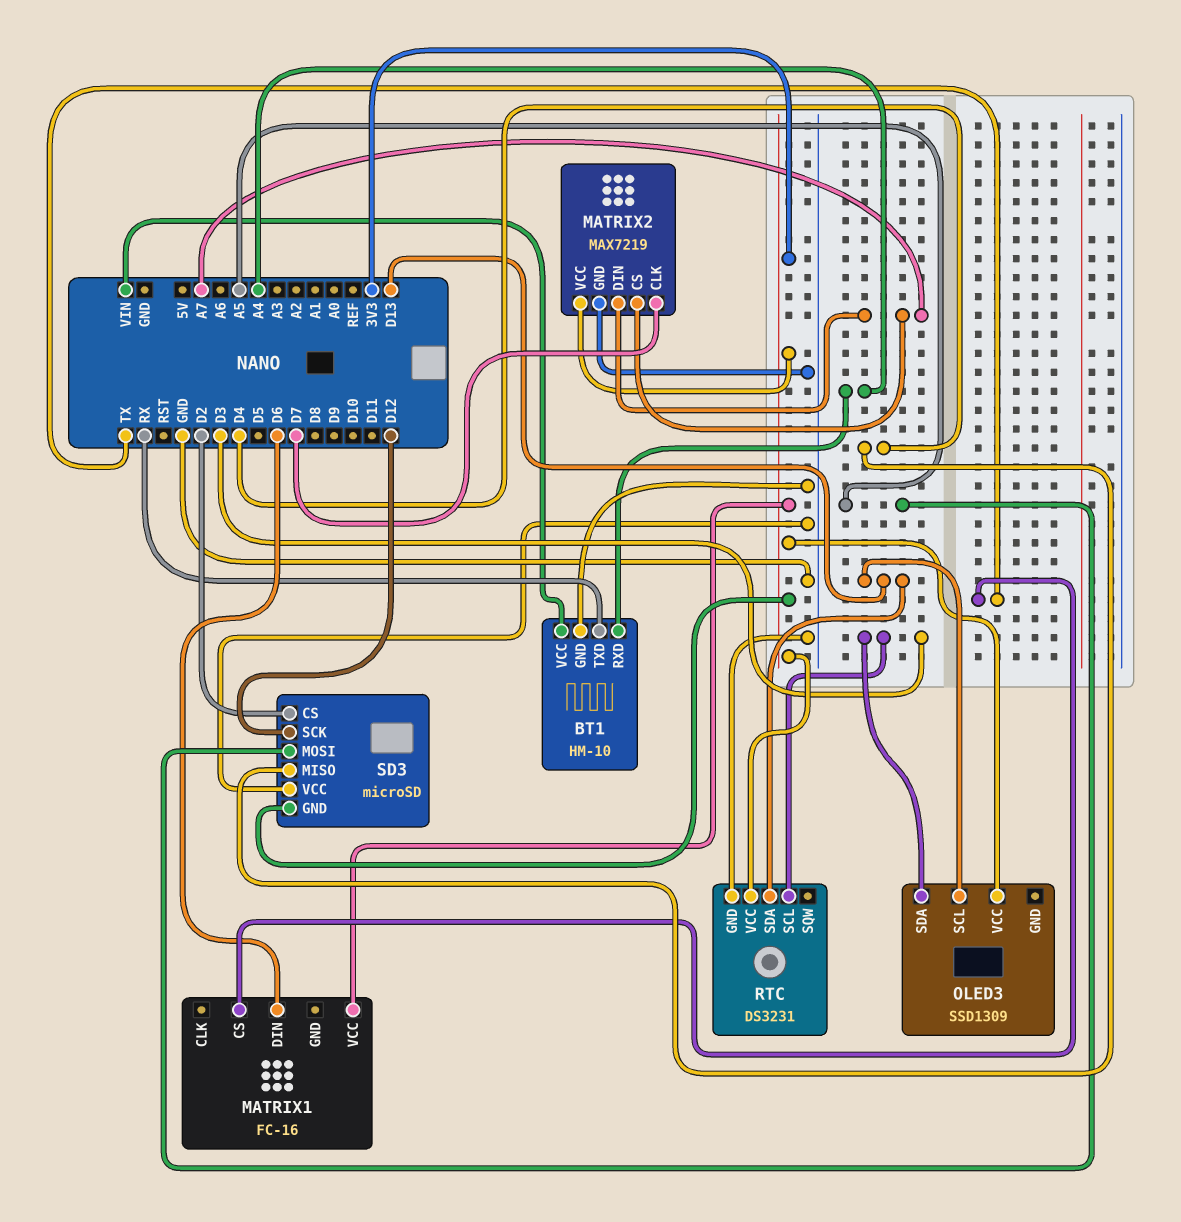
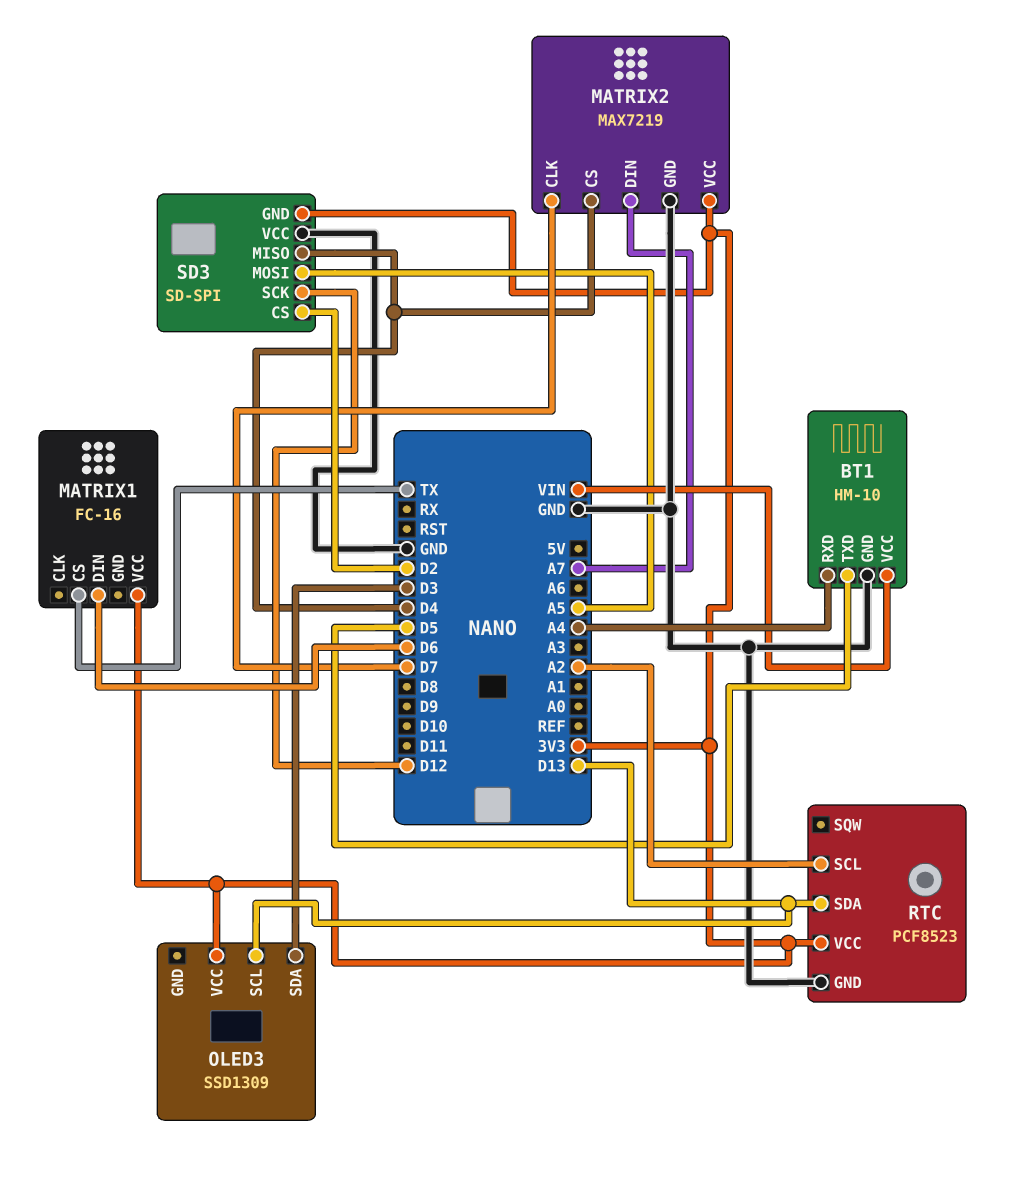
BT1 pin TXD: RX -> D5
MATRIX2 pin CS: A7 -> D4
RTC: DS3231 -> PCF8523
RTC pin SCL: D3 -> A2
SD3: microSD -> SD-SPI

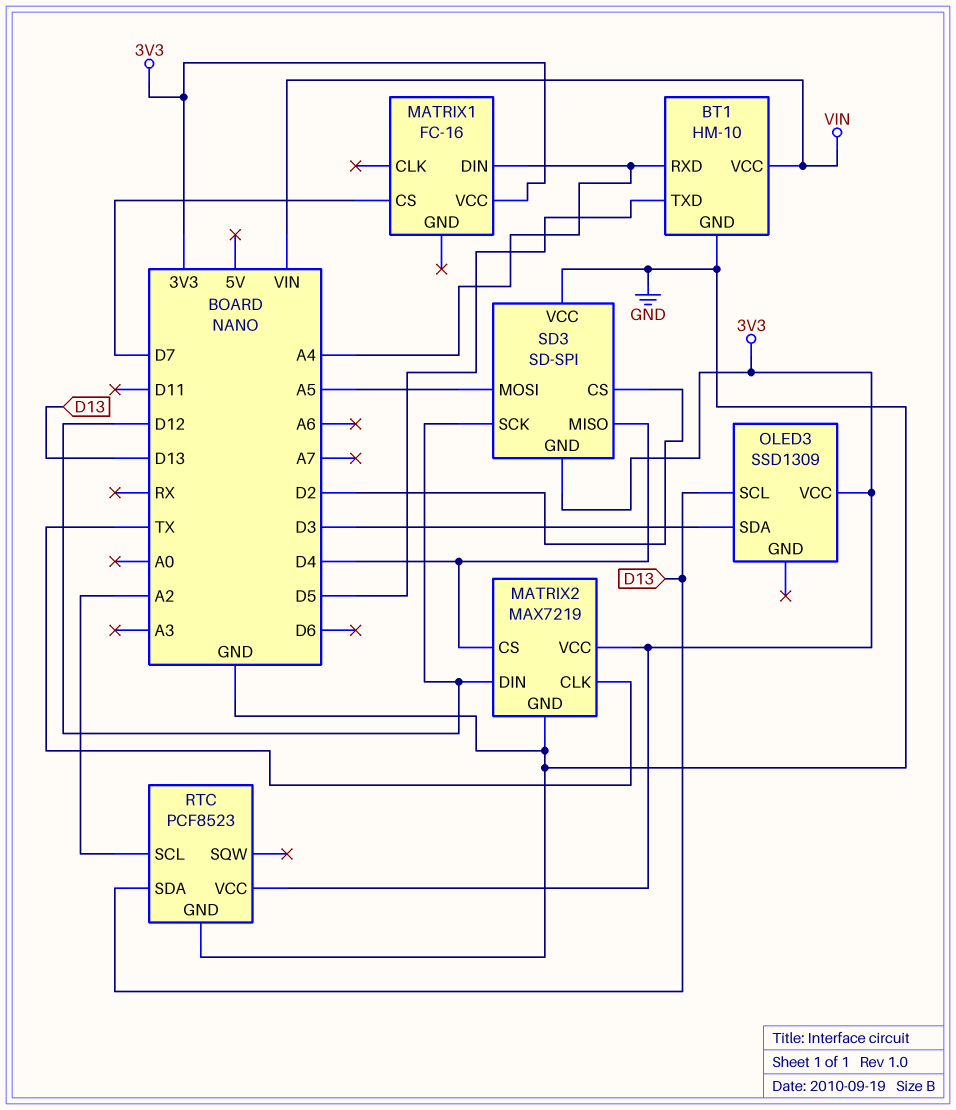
MATRIX1 pin CS: TX -> D7
MATRIX1 pin DIN: D6 -> A4
MATRIX2 pin CLK: D7 -> TX
MATRIX2 pin DIN: A7 -> D12

